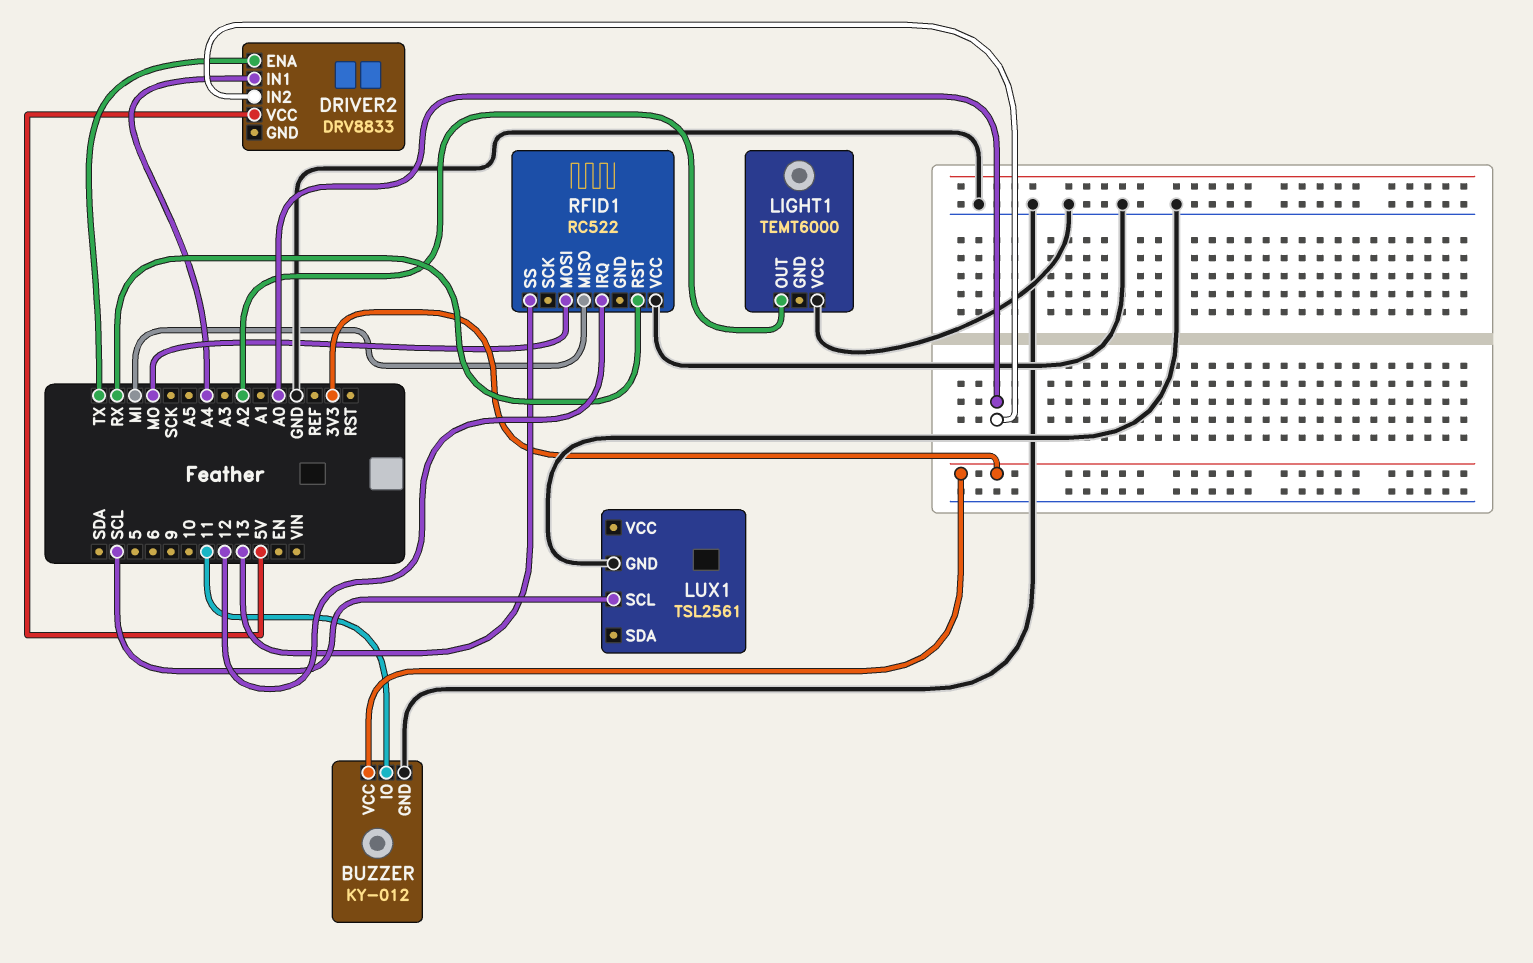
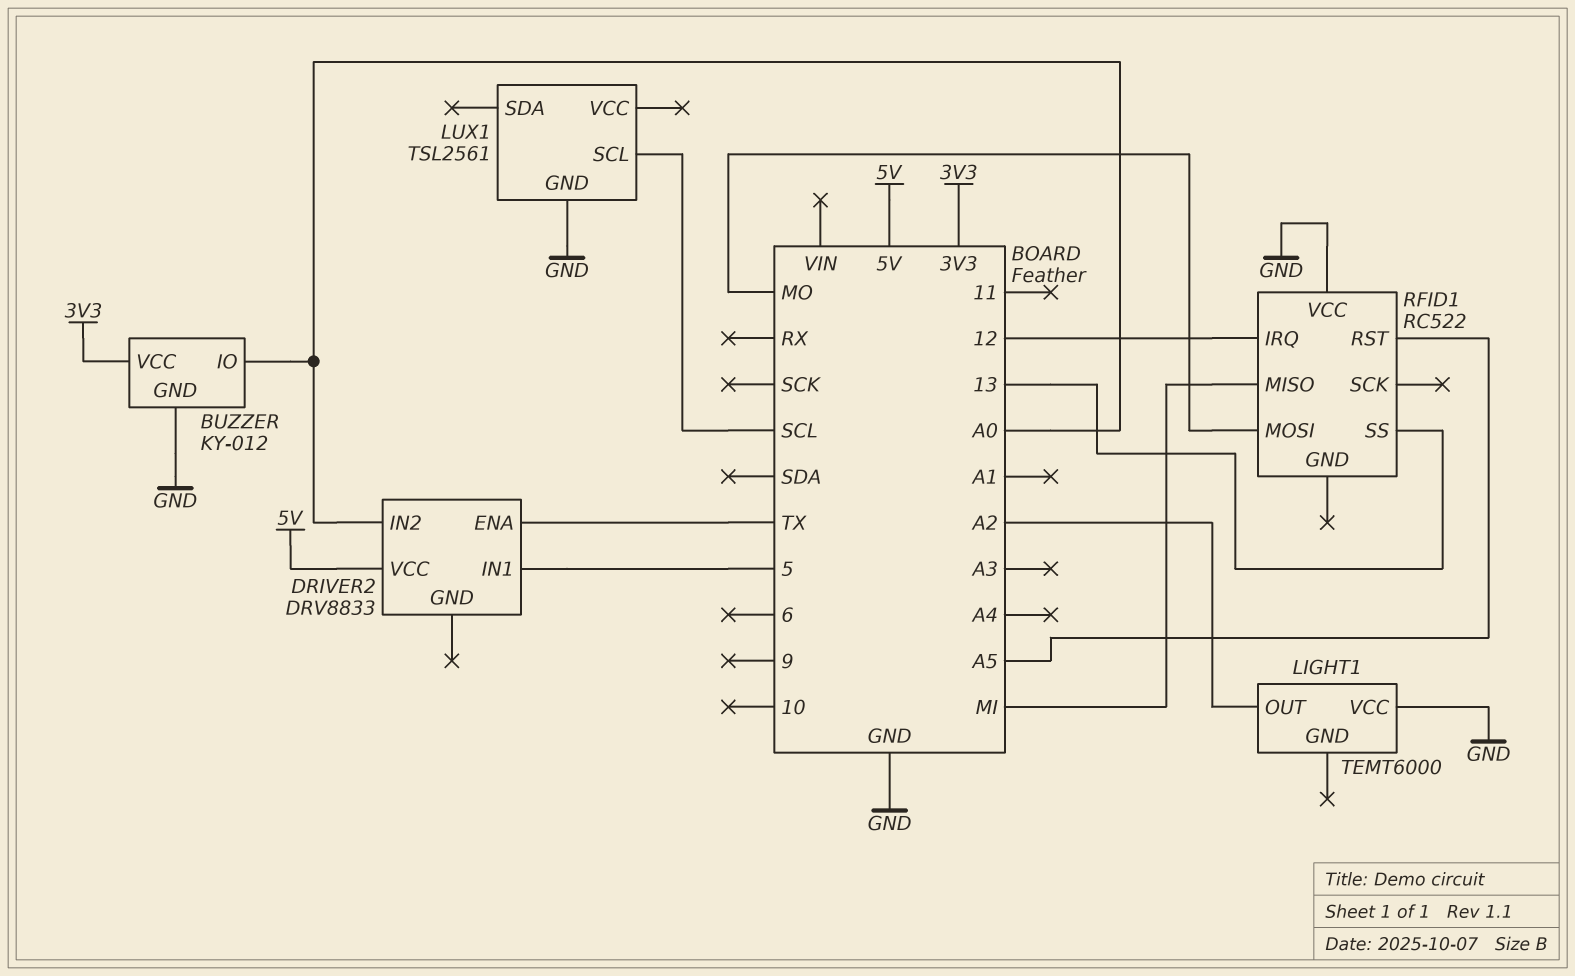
BUZZER pin IO: 11 -> A0
DRIVER2 pin IN1: A4 -> 5
RFID1 pin RST: RX -> A5

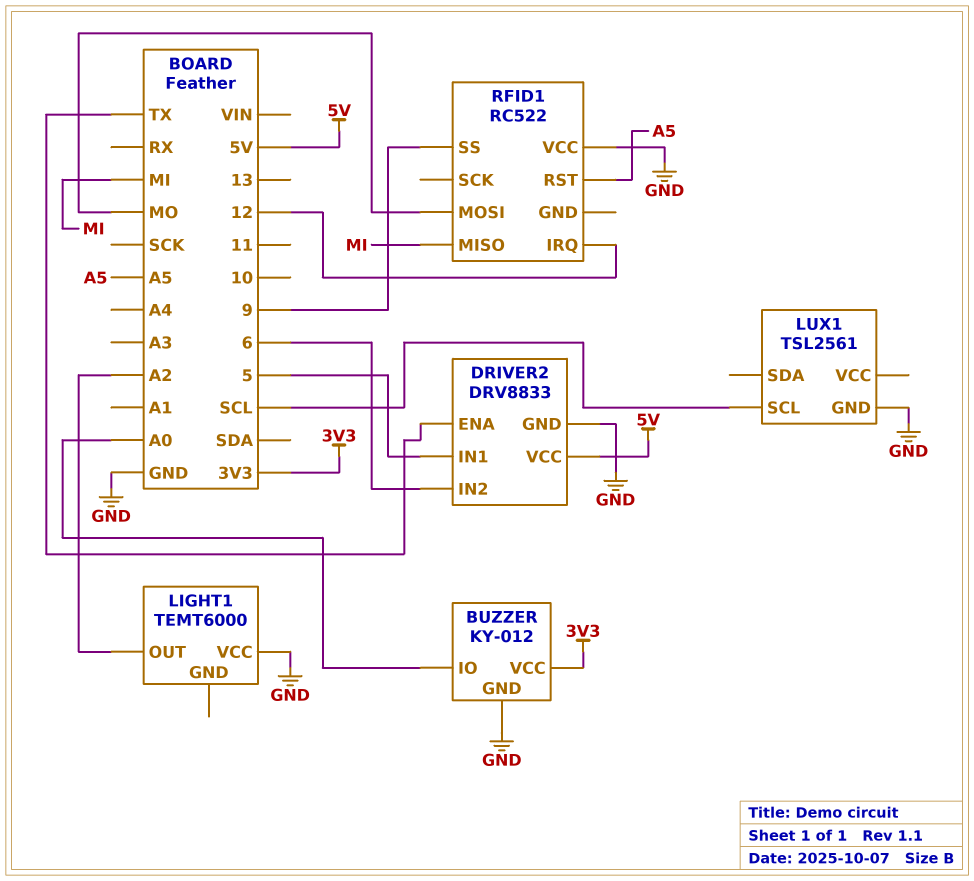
DRIVER2 pin GND: none -> GND
DRIVER2 pin IN2: A0 -> 6
RFID1 pin SS: 13 -> 9

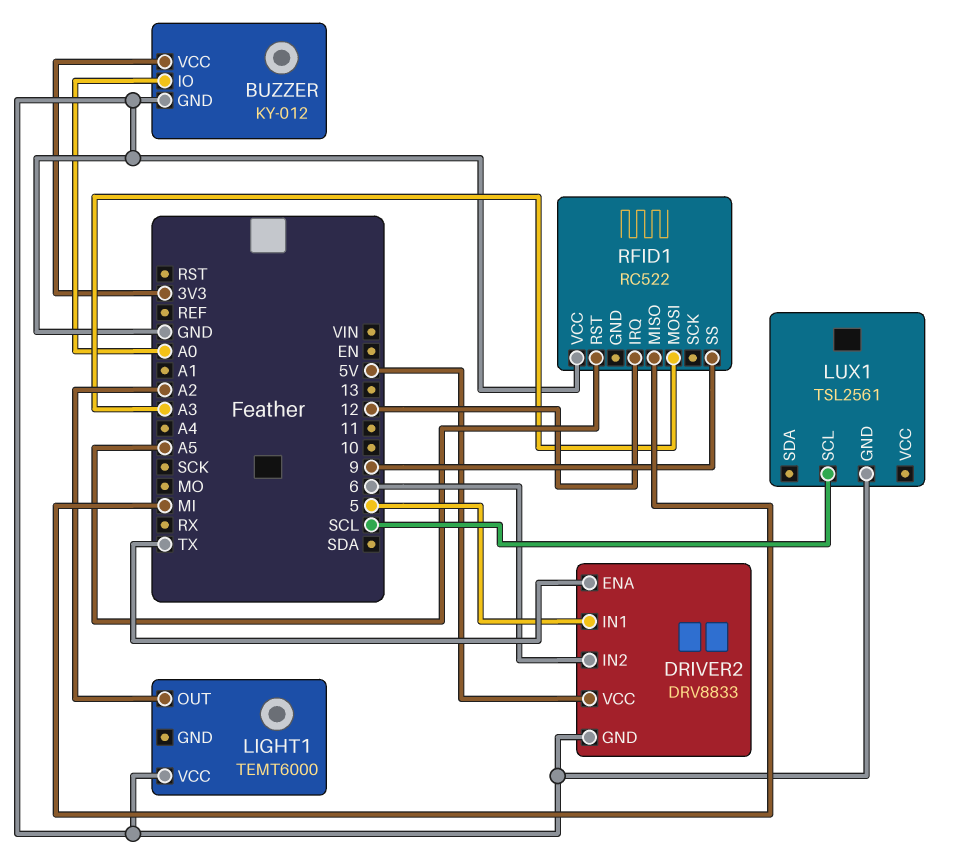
RFID1 pin MOSI: MO -> A3

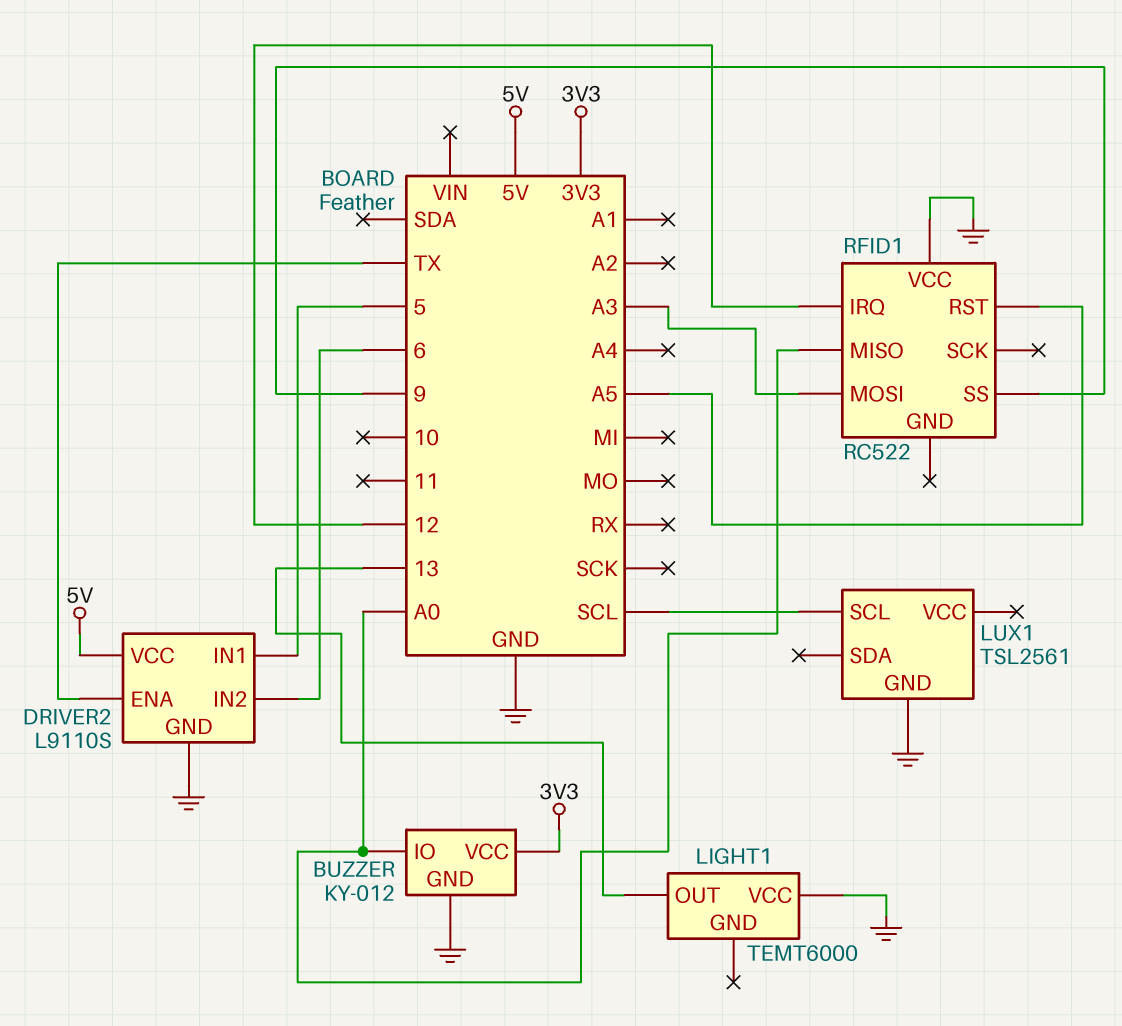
DRIVER2: DRV8833 -> L9110S
LIGHT1 pin OUT: A2 -> 13
RFID1 pin MISO: MI -> A0

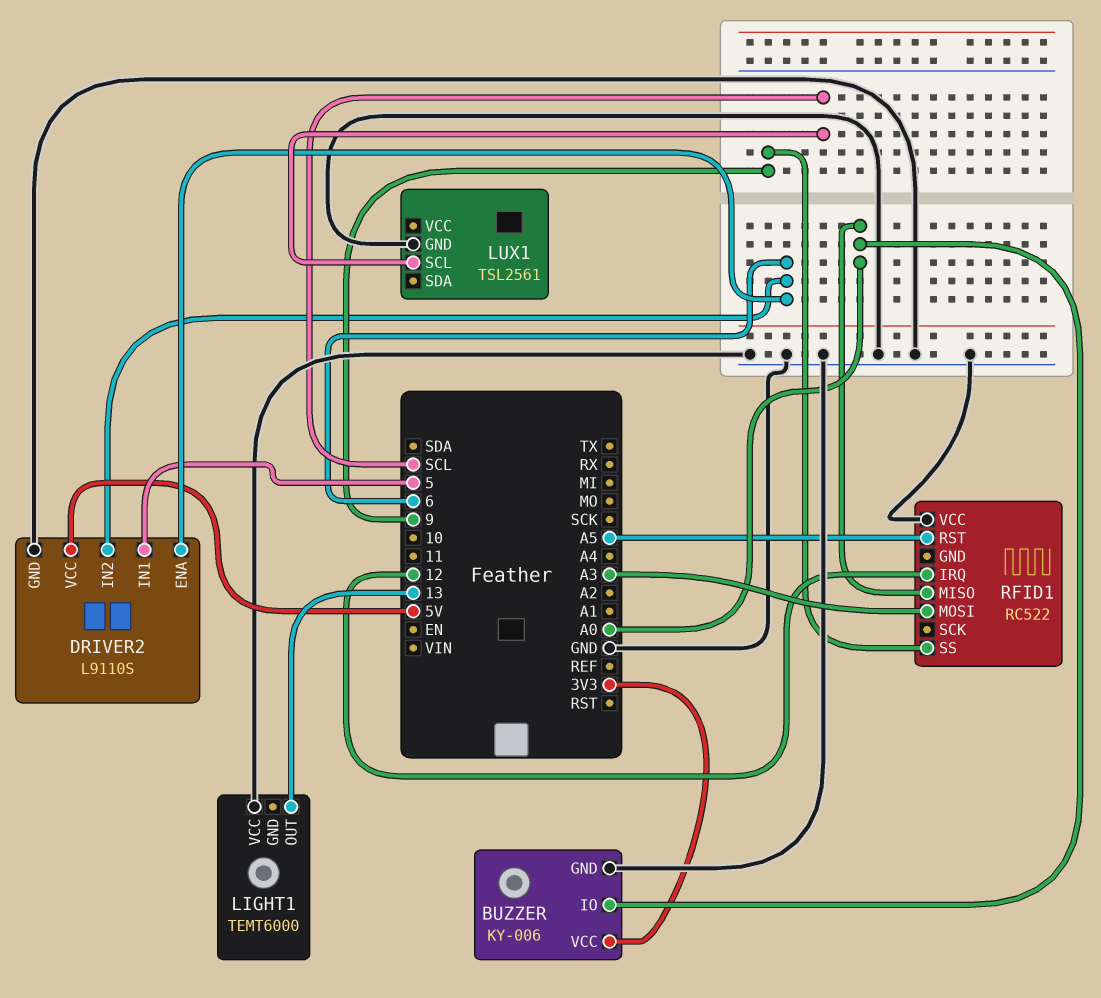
BUZZER: KY-012 -> KY-006
DRIVER2 pin ENA: TX -> 6

